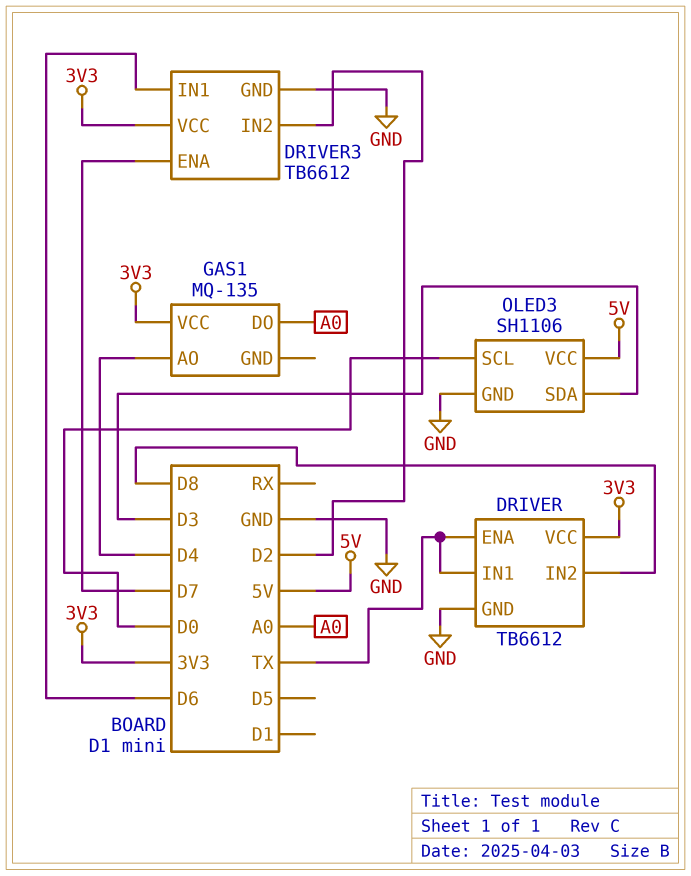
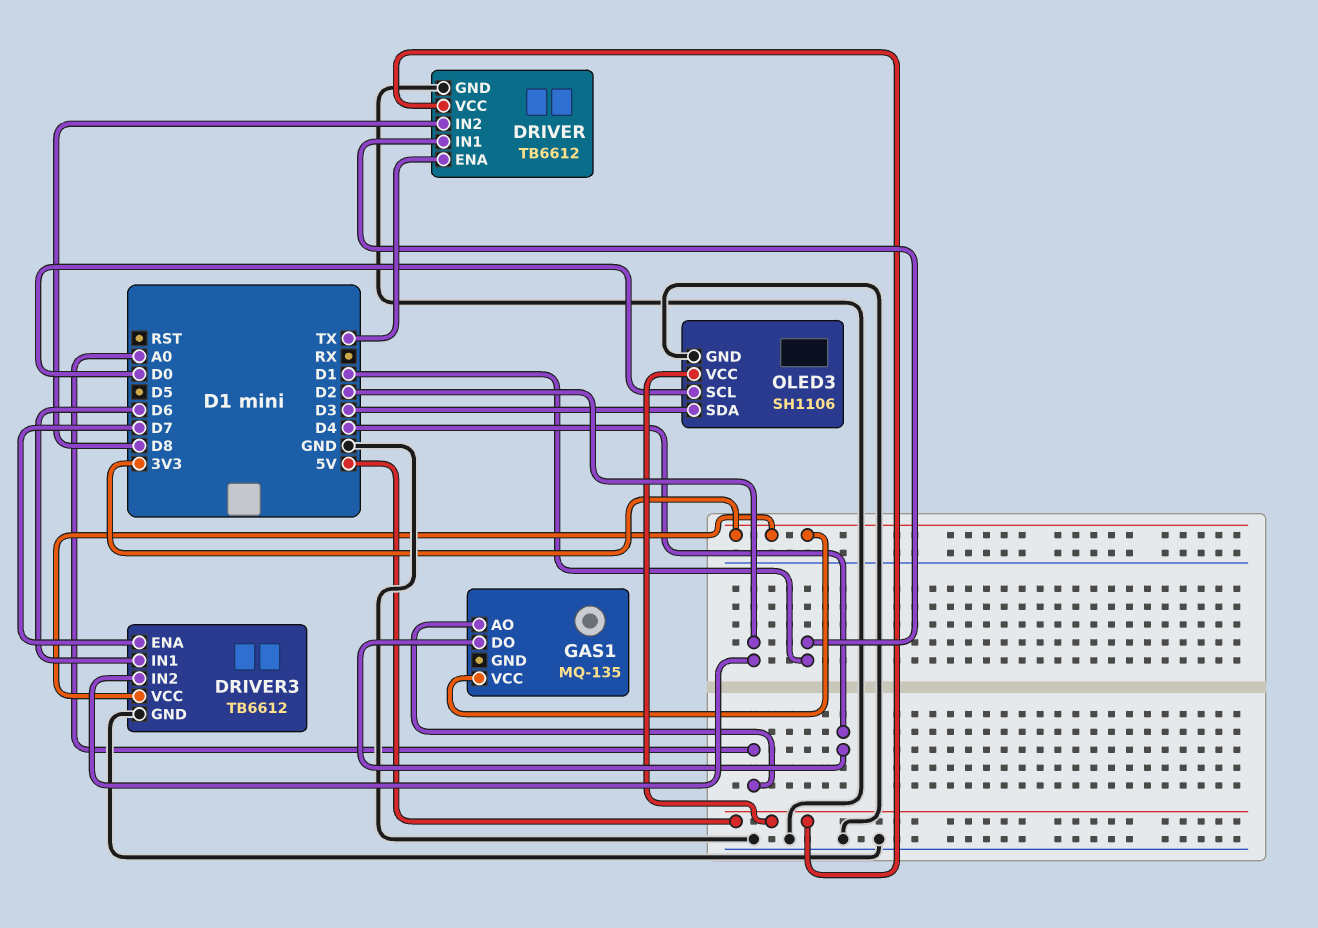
DRIVER pin IN1: TX -> D1
DRIVER pin VCC: 3V3 -> 5V
GAS1 pin AO: D4 -> A0
GAS1 pin DO: A0 -> D4

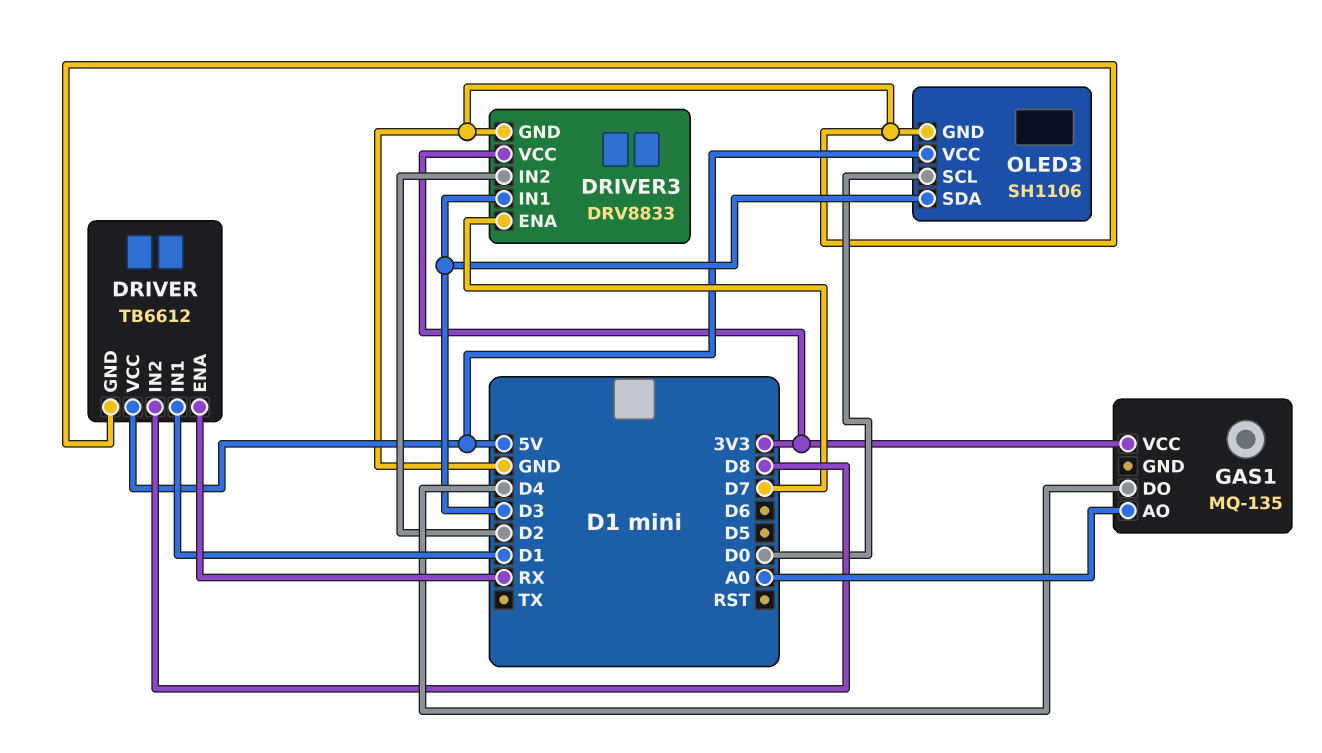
DRIVER pin ENA: TX -> RX
DRIVER3: TB6612 -> DRV8833
DRIVER3 pin IN1: D6 -> D3

